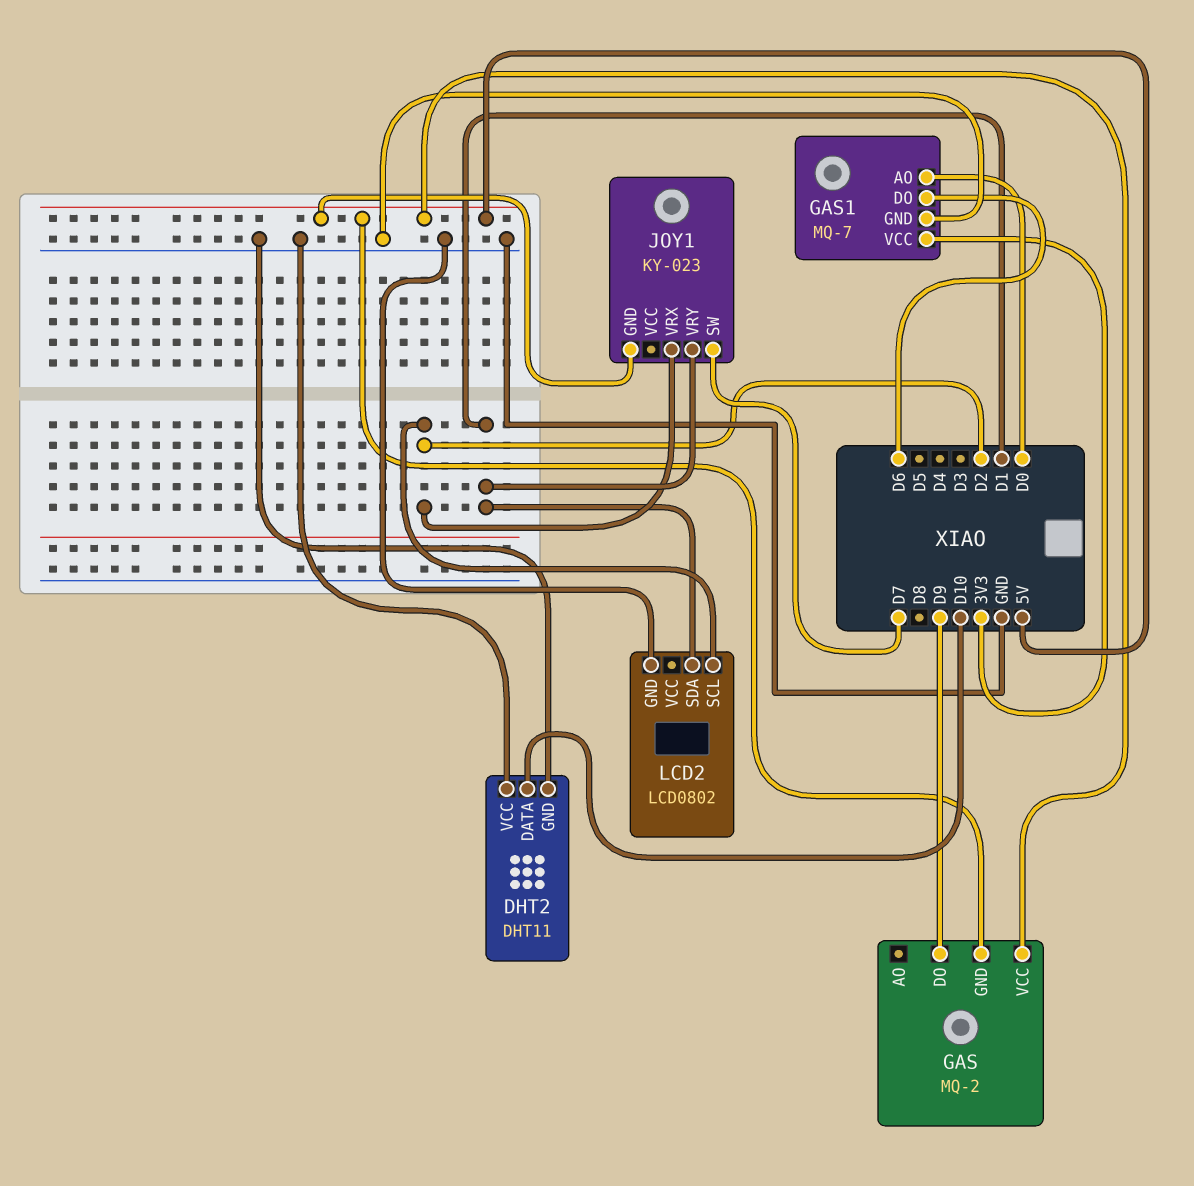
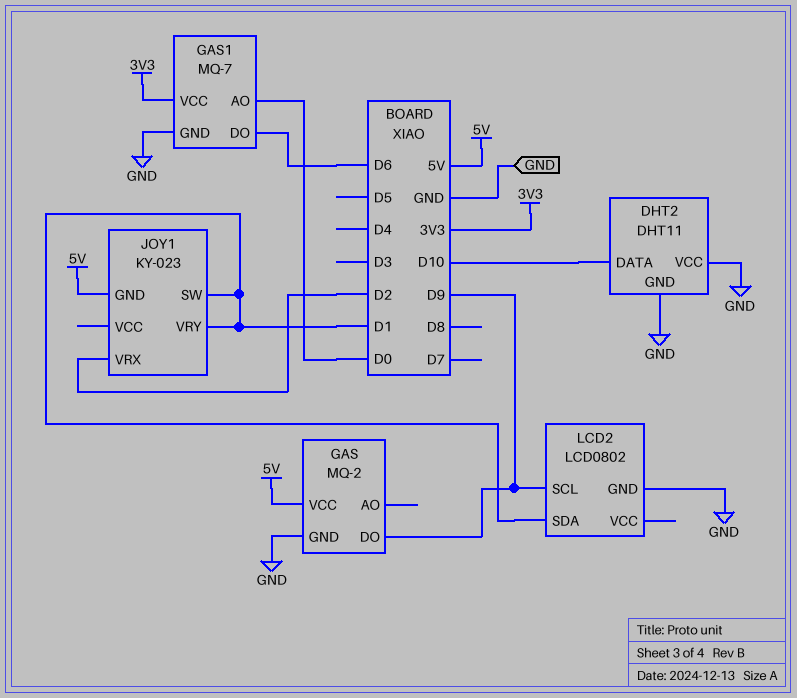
GAS pin GND: 5V -> GND
JOY1 pin SW: D7 -> D1
LCD2 pin SCL: D2 -> D9

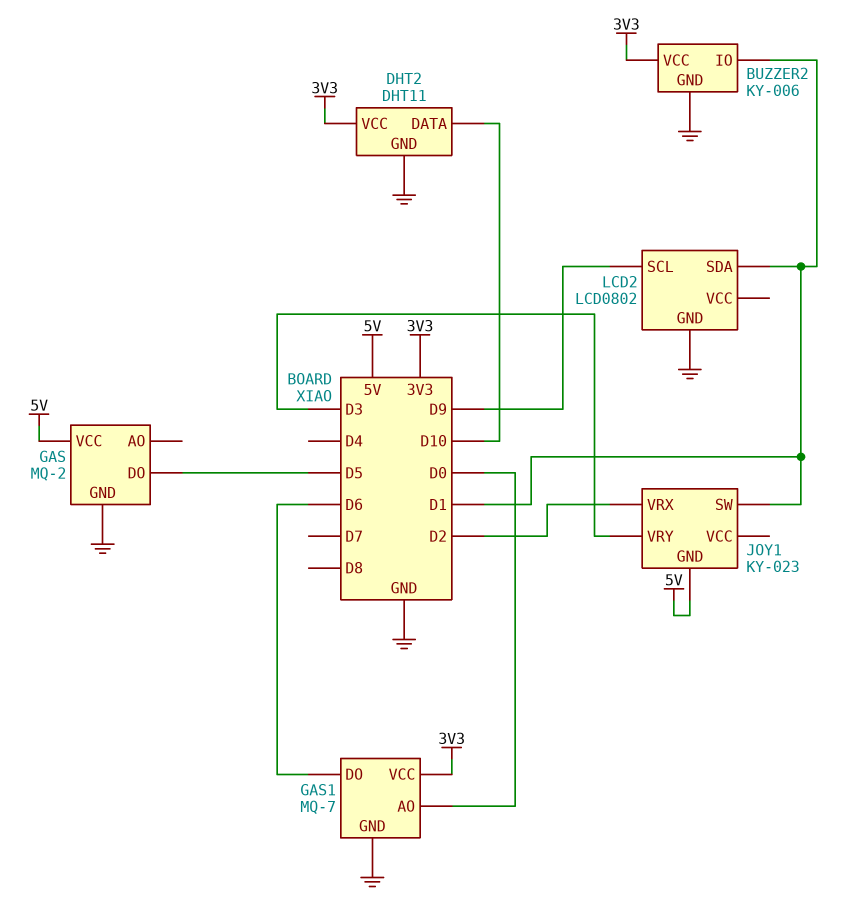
BUZZER2: none -> KY-006
BUZZER2 pin GND: none -> GND
BUZZER2 pin IO: none -> D1
BUZZER2 pin VCC: none -> 3V3
DHT2 pin VCC: GND -> 3V3
GAS pin DO: D9 -> D5
JOY1 pin VRY: D1 -> D3

